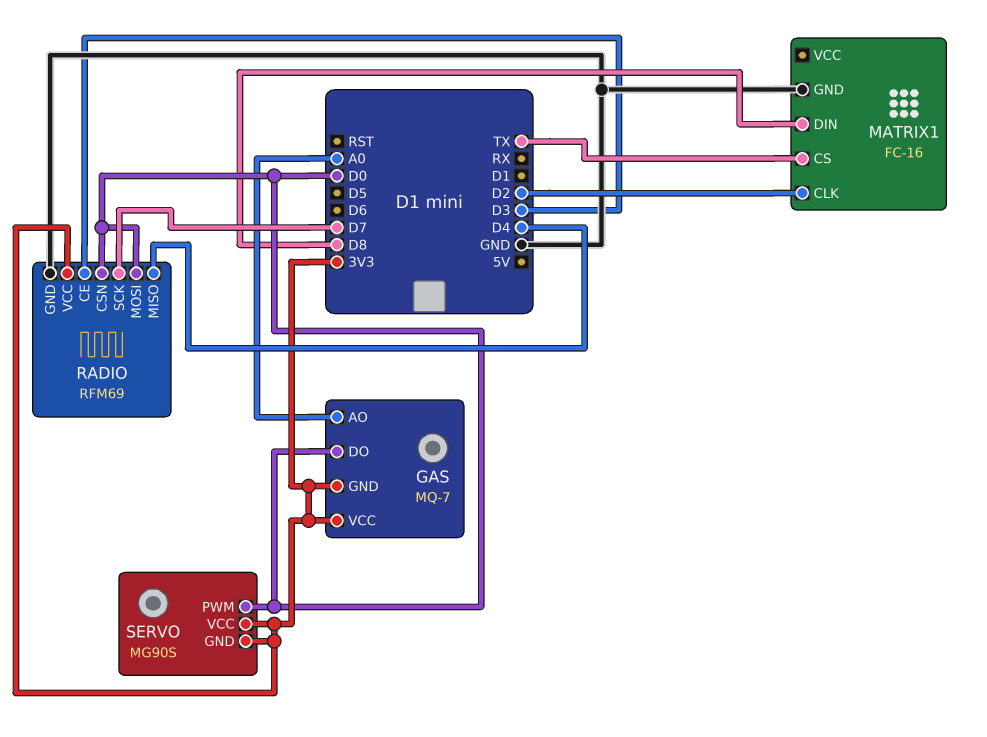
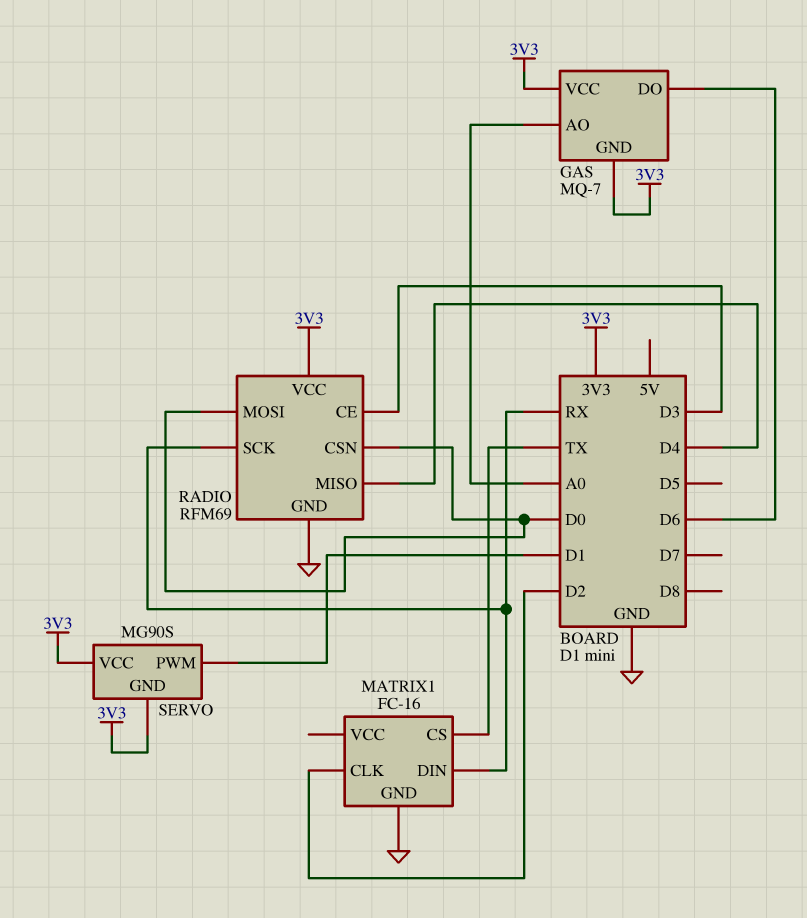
GAS pin DO: D0 -> D6
MATRIX1 pin DIN: D8 -> RX
RADIO pin SCK: D7 -> RX
SERVO pin PWM: D0 -> D1

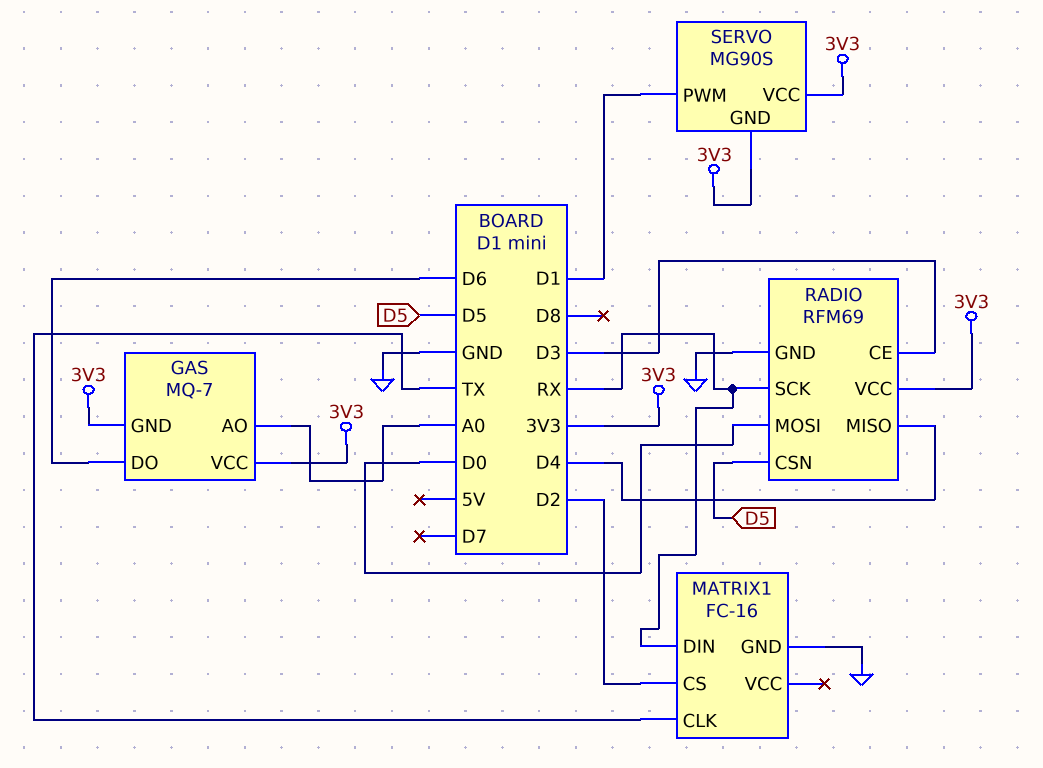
MATRIX1 pin CLK: D2 -> TX
MATRIX1 pin CS: TX -> D2
RADIO pin CSN: D0 -> D5

